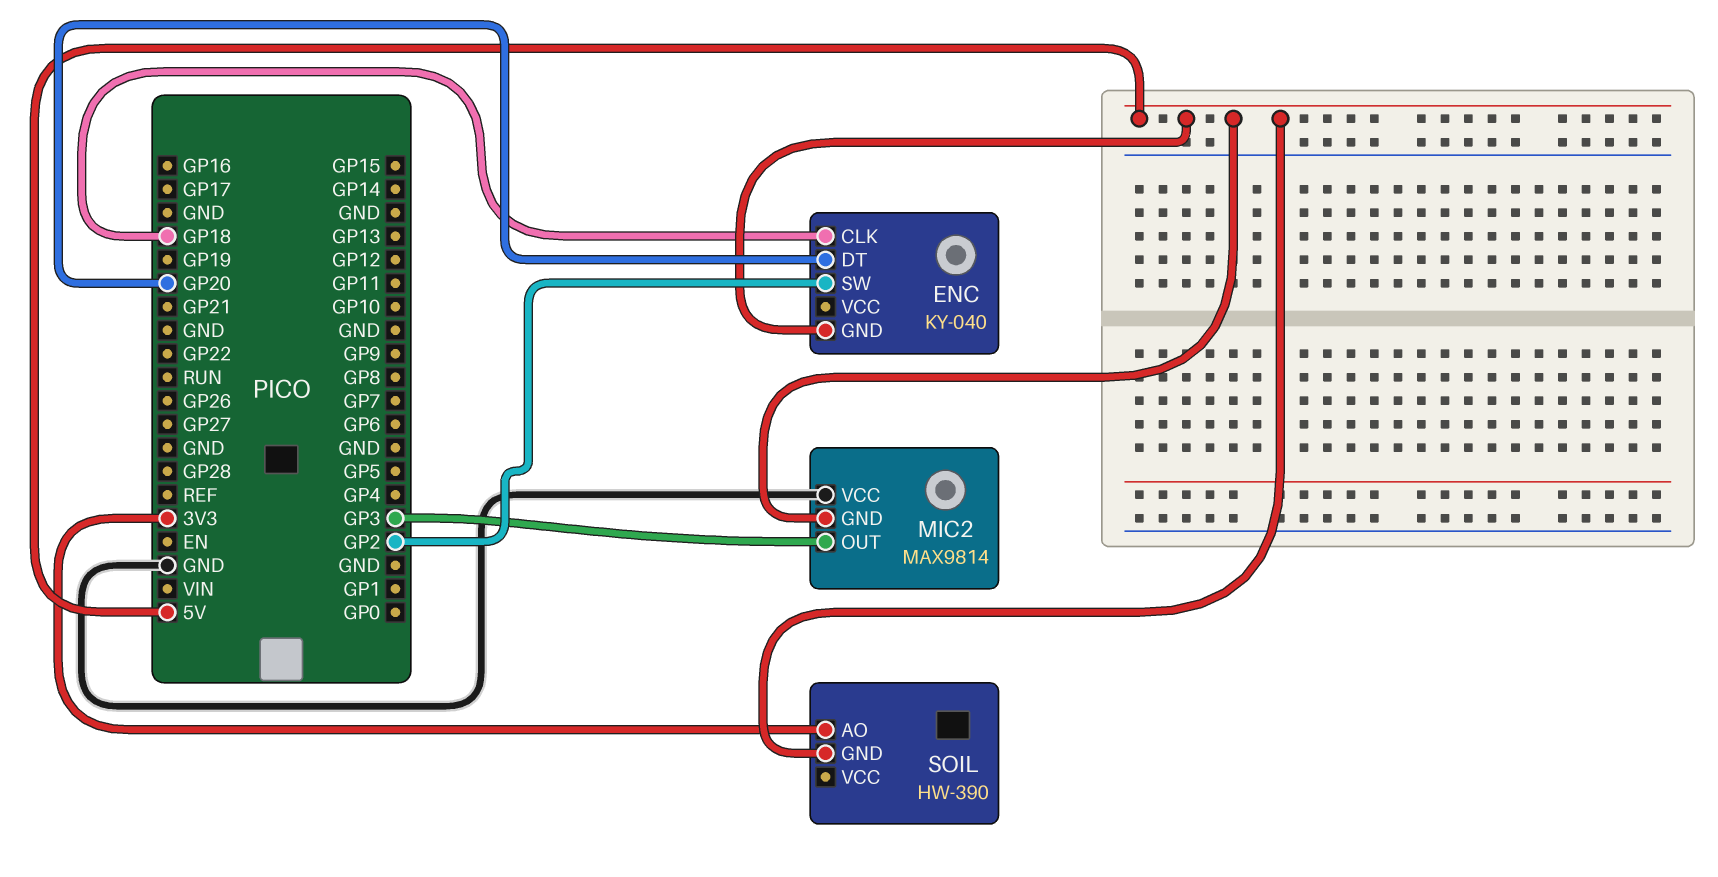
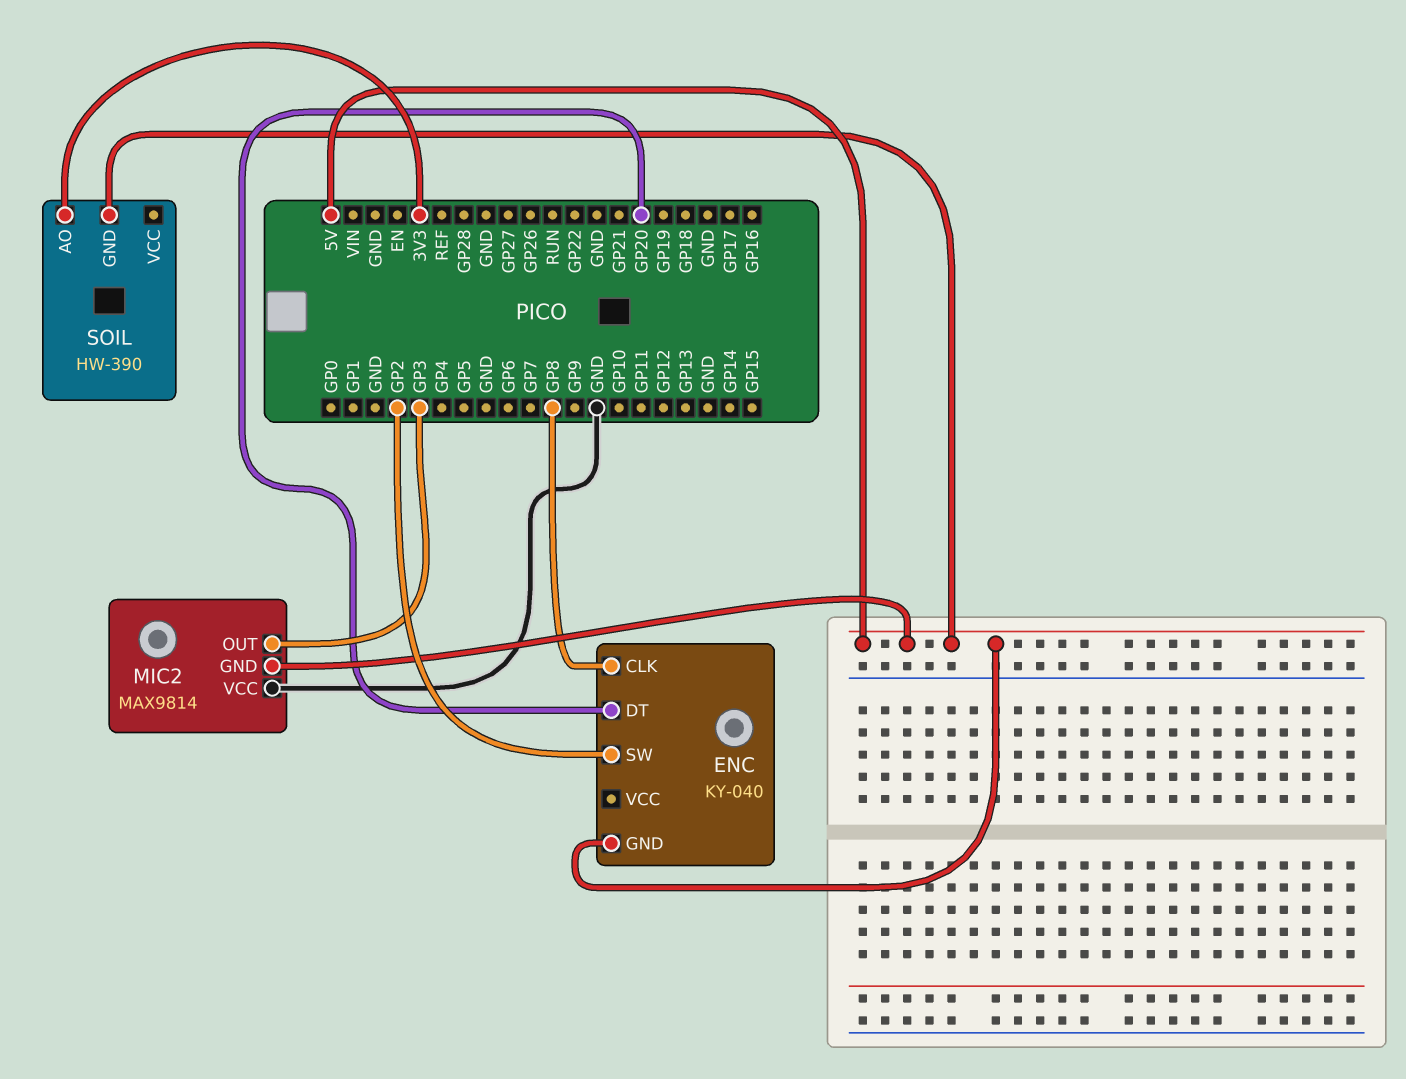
ENC pin CLK: GP18 -> GP8

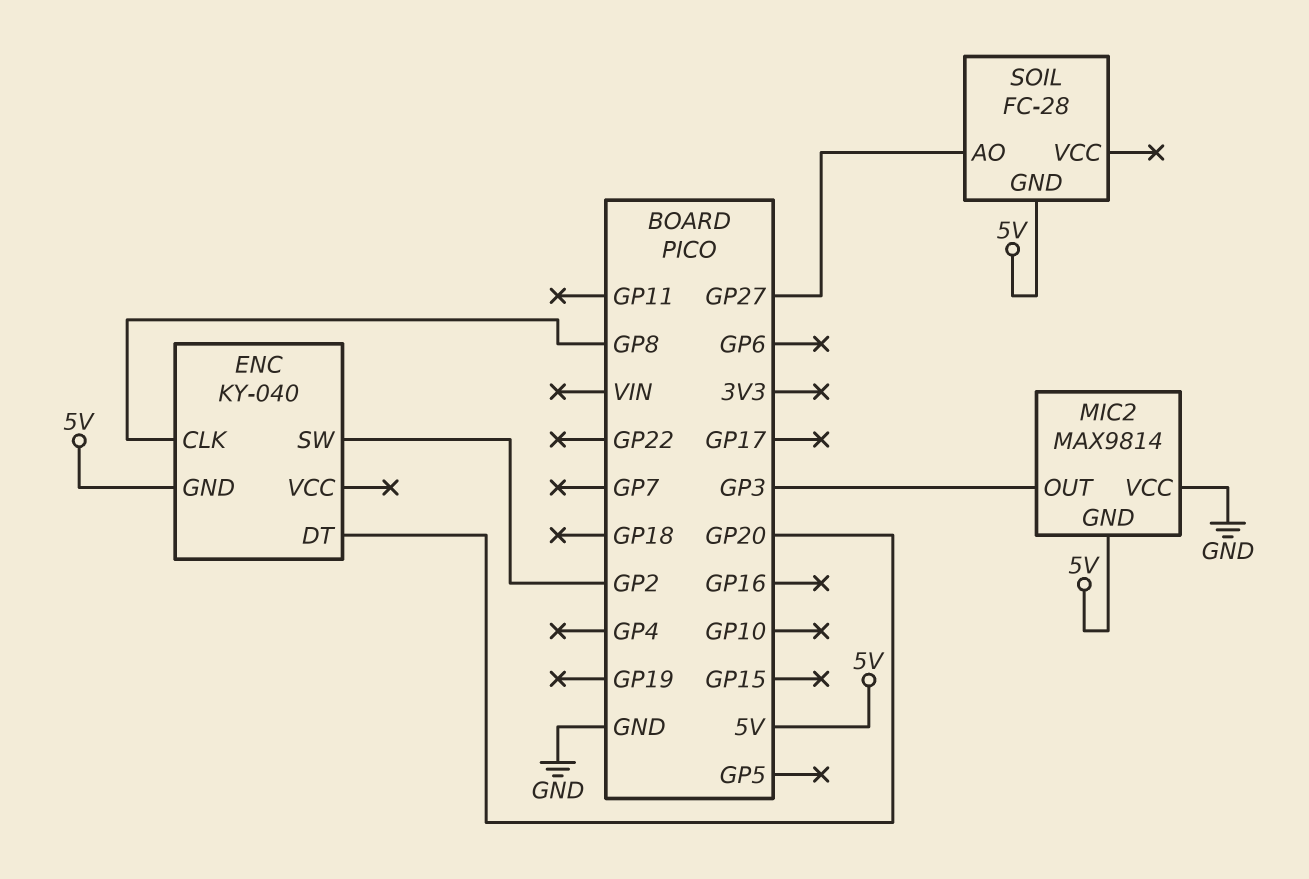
SOIL: HW-390 -> FC-28
SOIL pin AO: 3V3 -> GP27

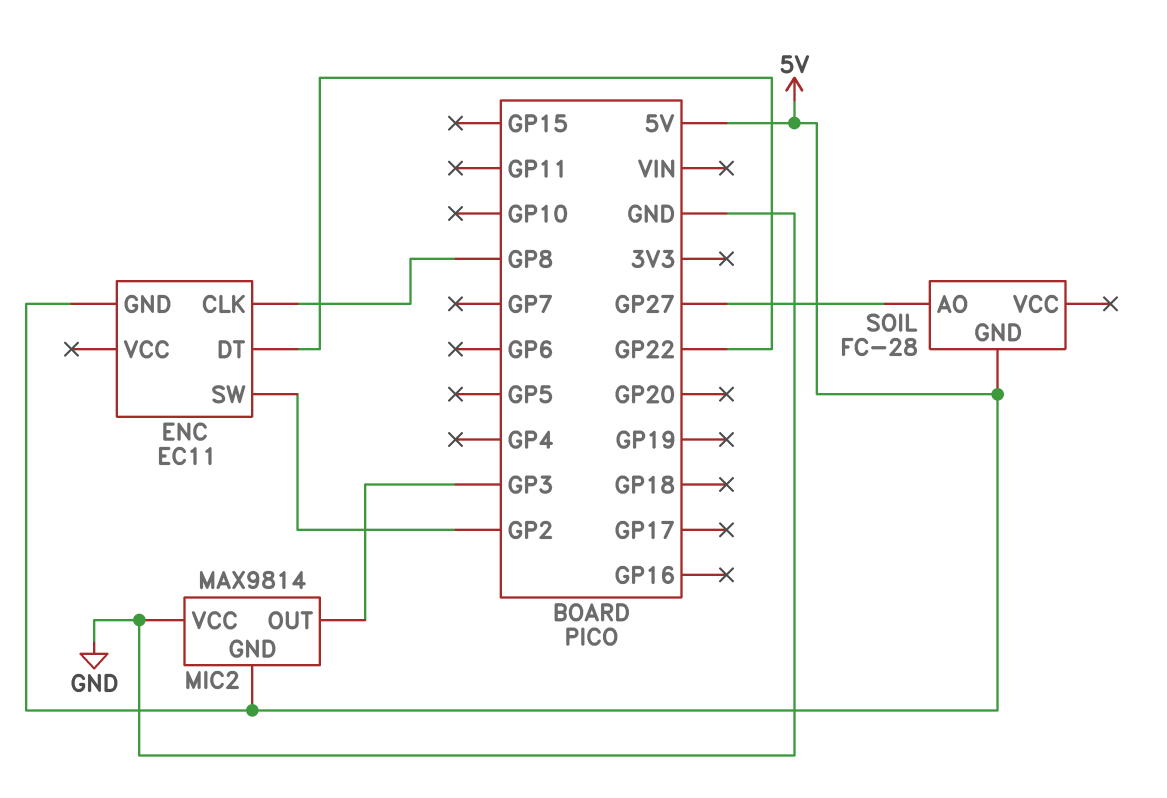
ENC: KY-040 -> EC11
ENC pin DT: GP20 -> GP22

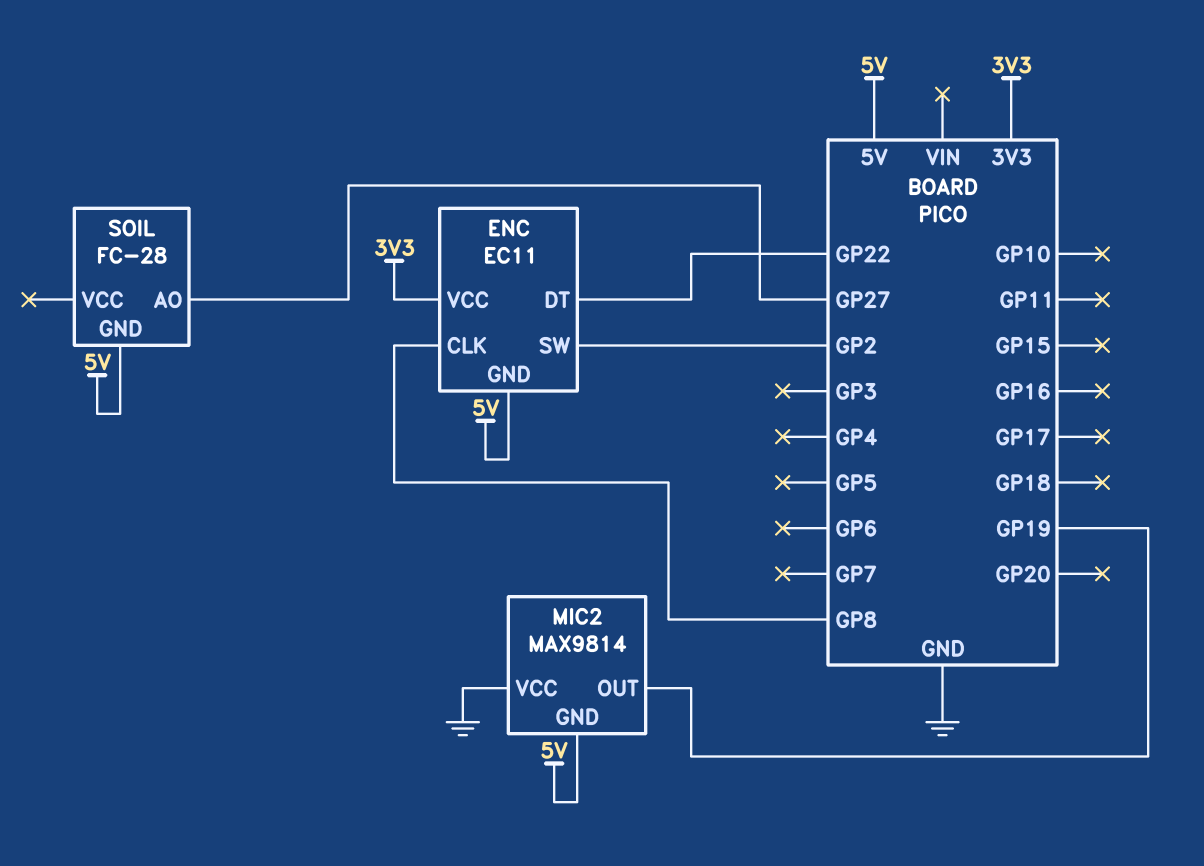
ENC pin VCC: none -> 3V3
MIC2 pin OUT: GP3 -> GP19

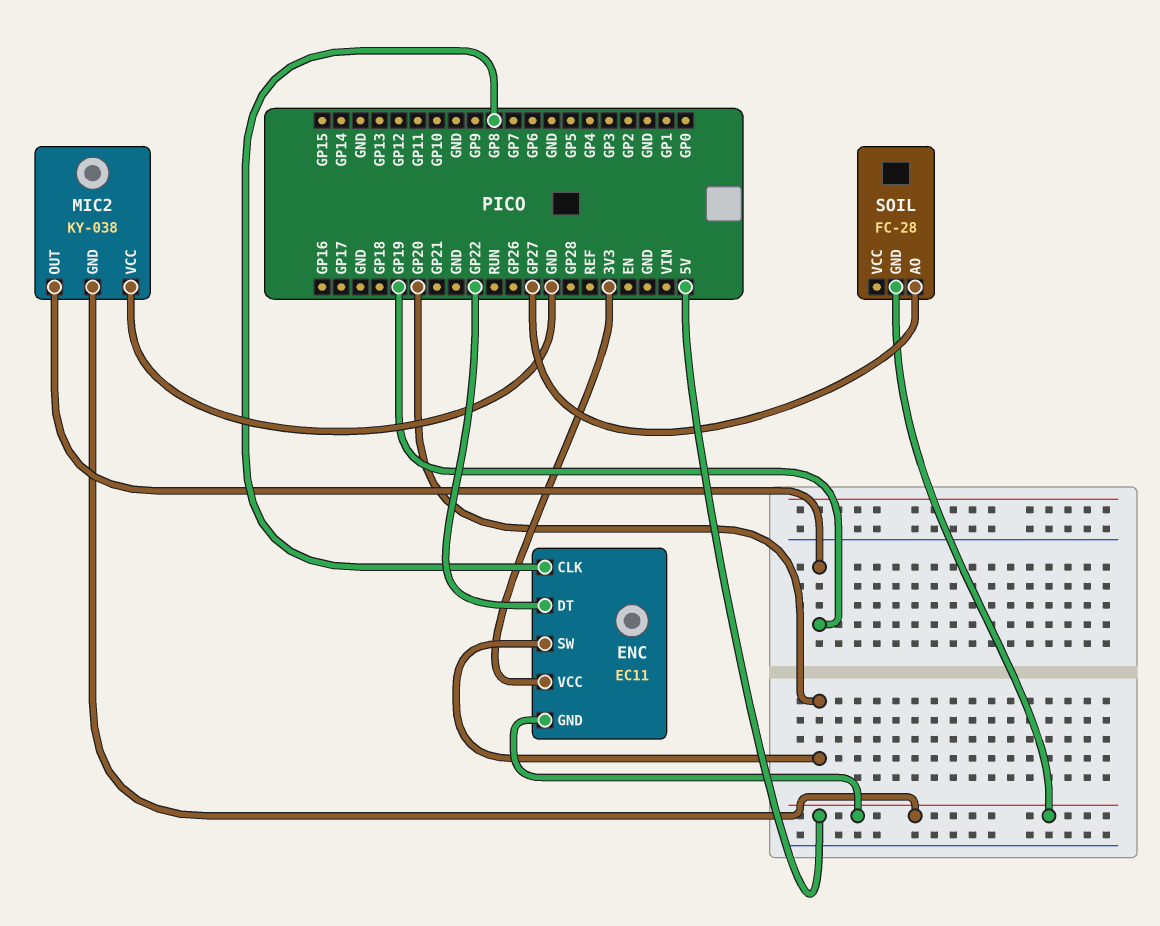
ENC pin SW: GP2 -> GP20
MIC2: MAX9814 -> KY-038

